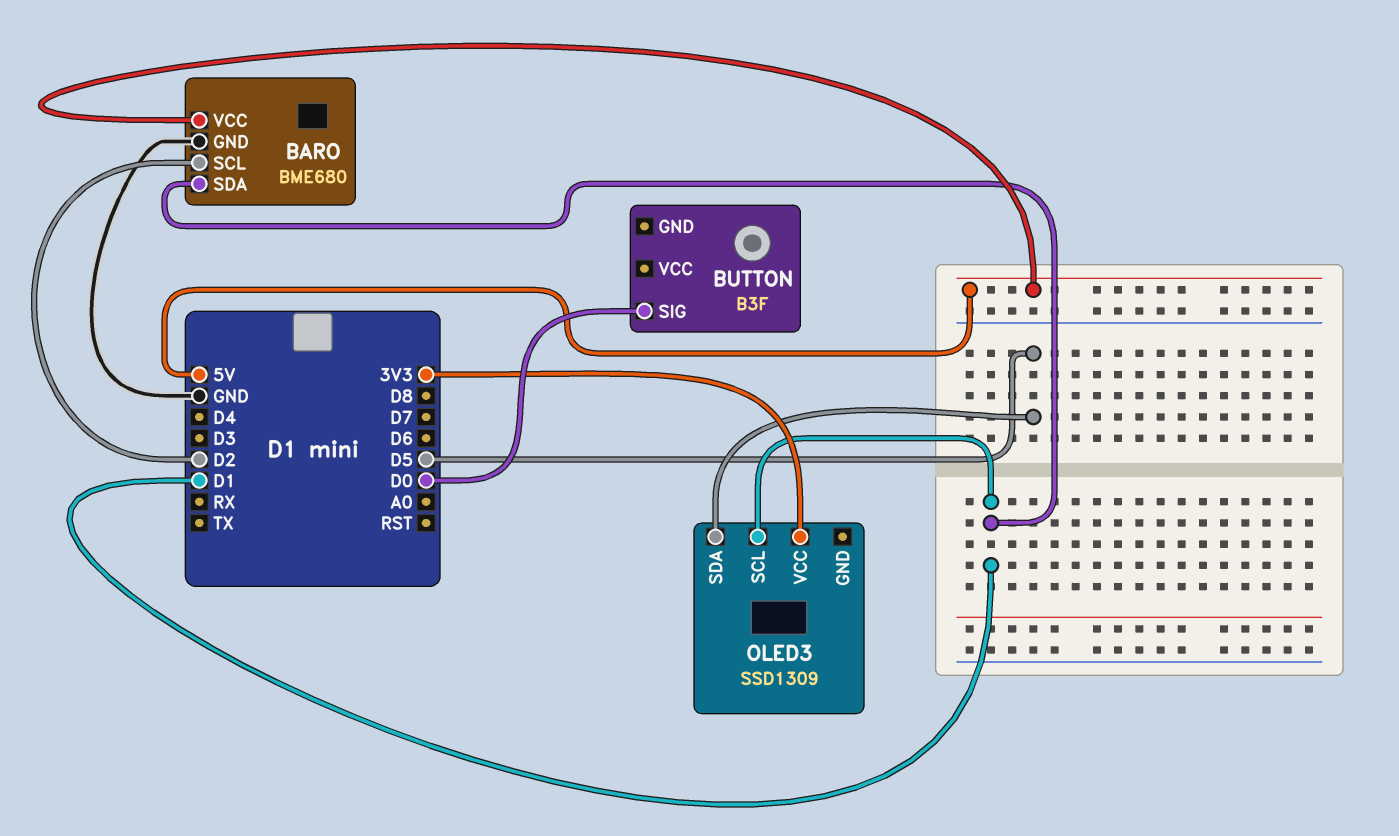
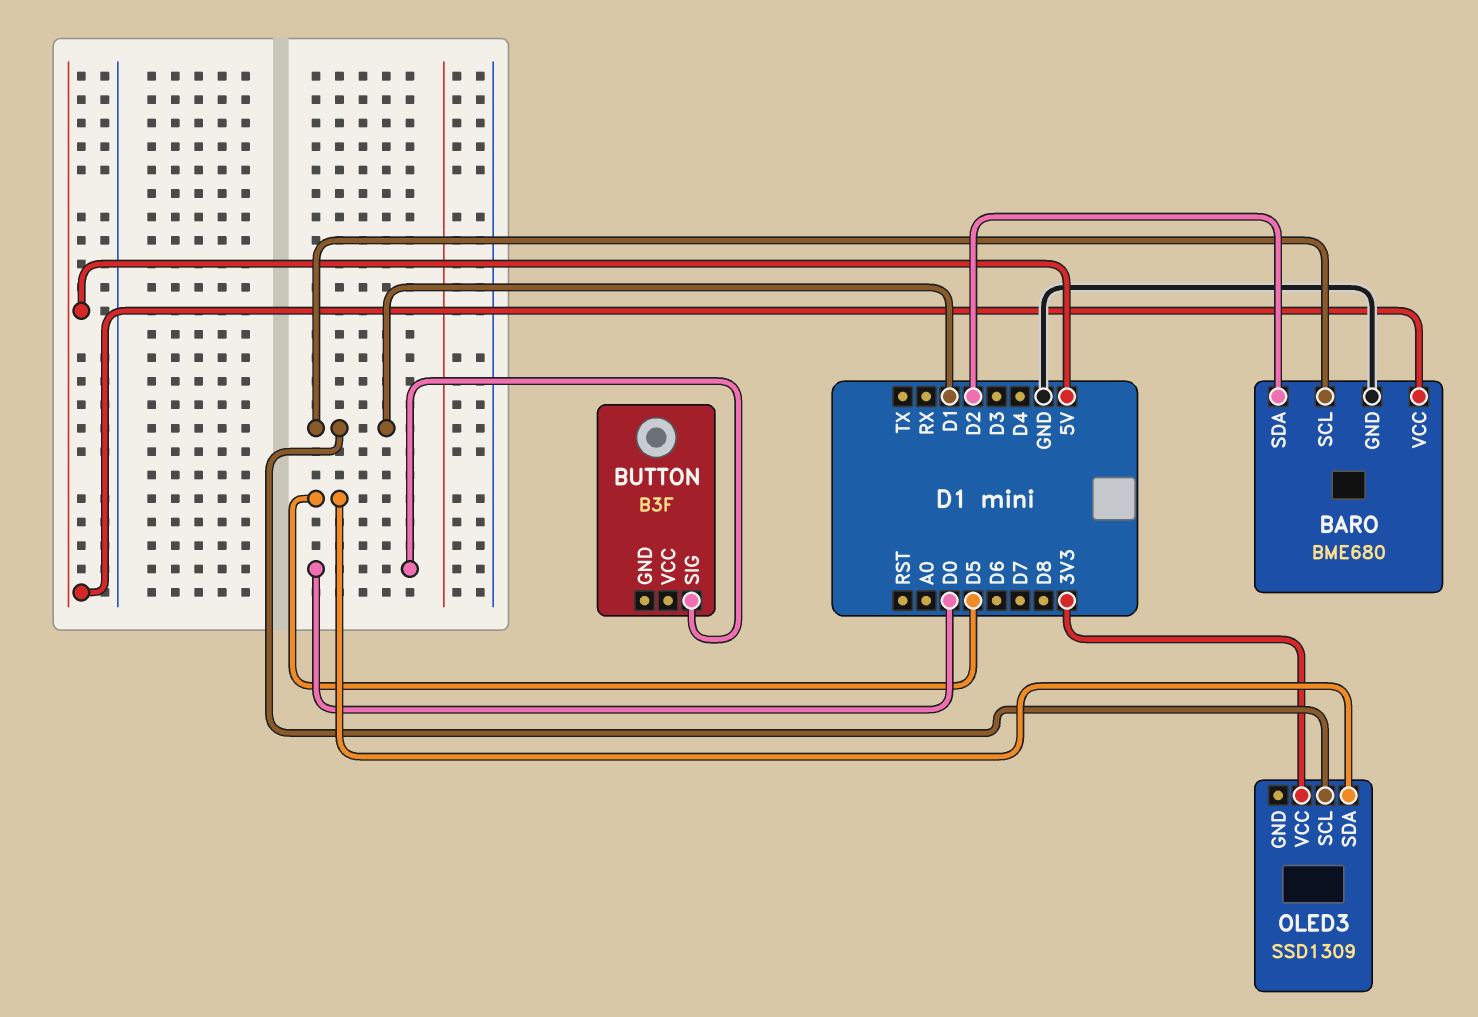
BARO pin SCL: D2 -> D1
BARO pin SDA: D1 -> D2

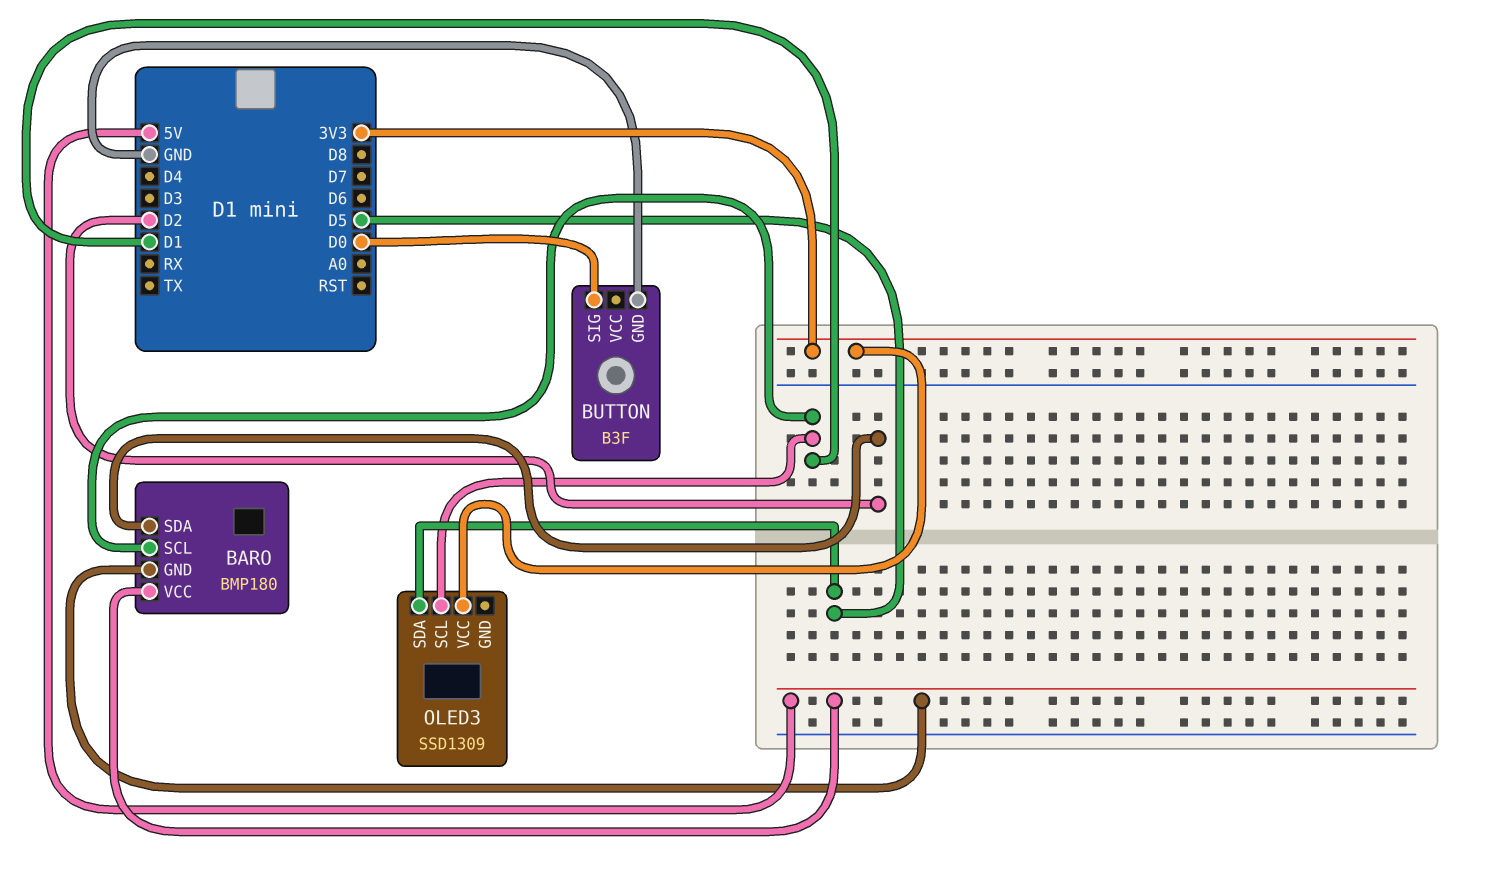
BARO: BME680 -> BMP180
BARO pin GND: GND -> 5V
BUTTON pin GND: none -> GND

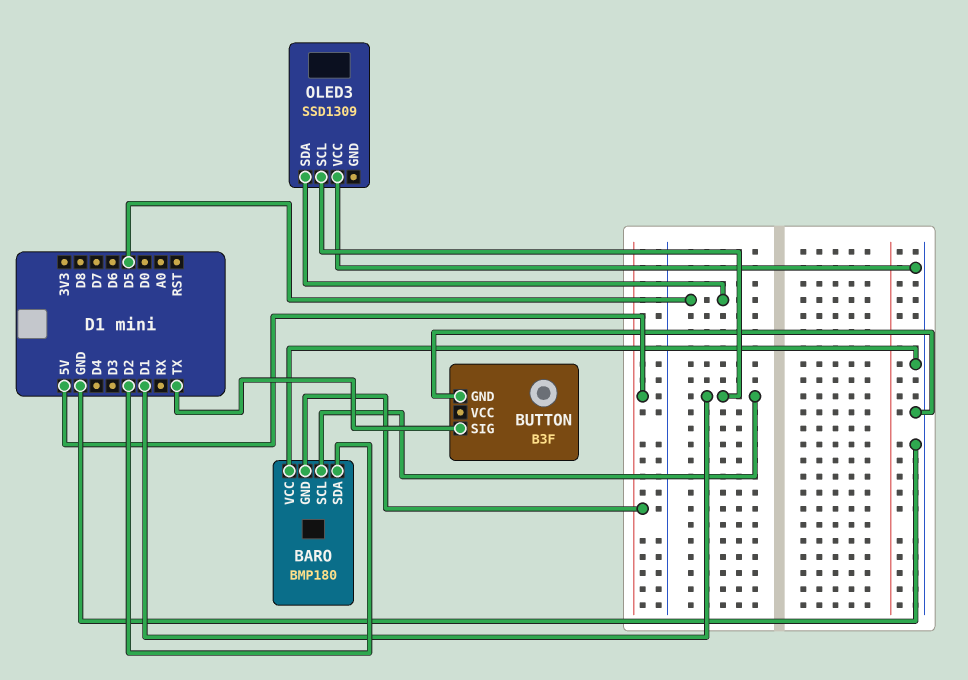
BARO pin VCC: 5V -> GND
BUTTON pin SIG: D0 -> TX
OLED3 pin VCC: 3V3 -> GND

